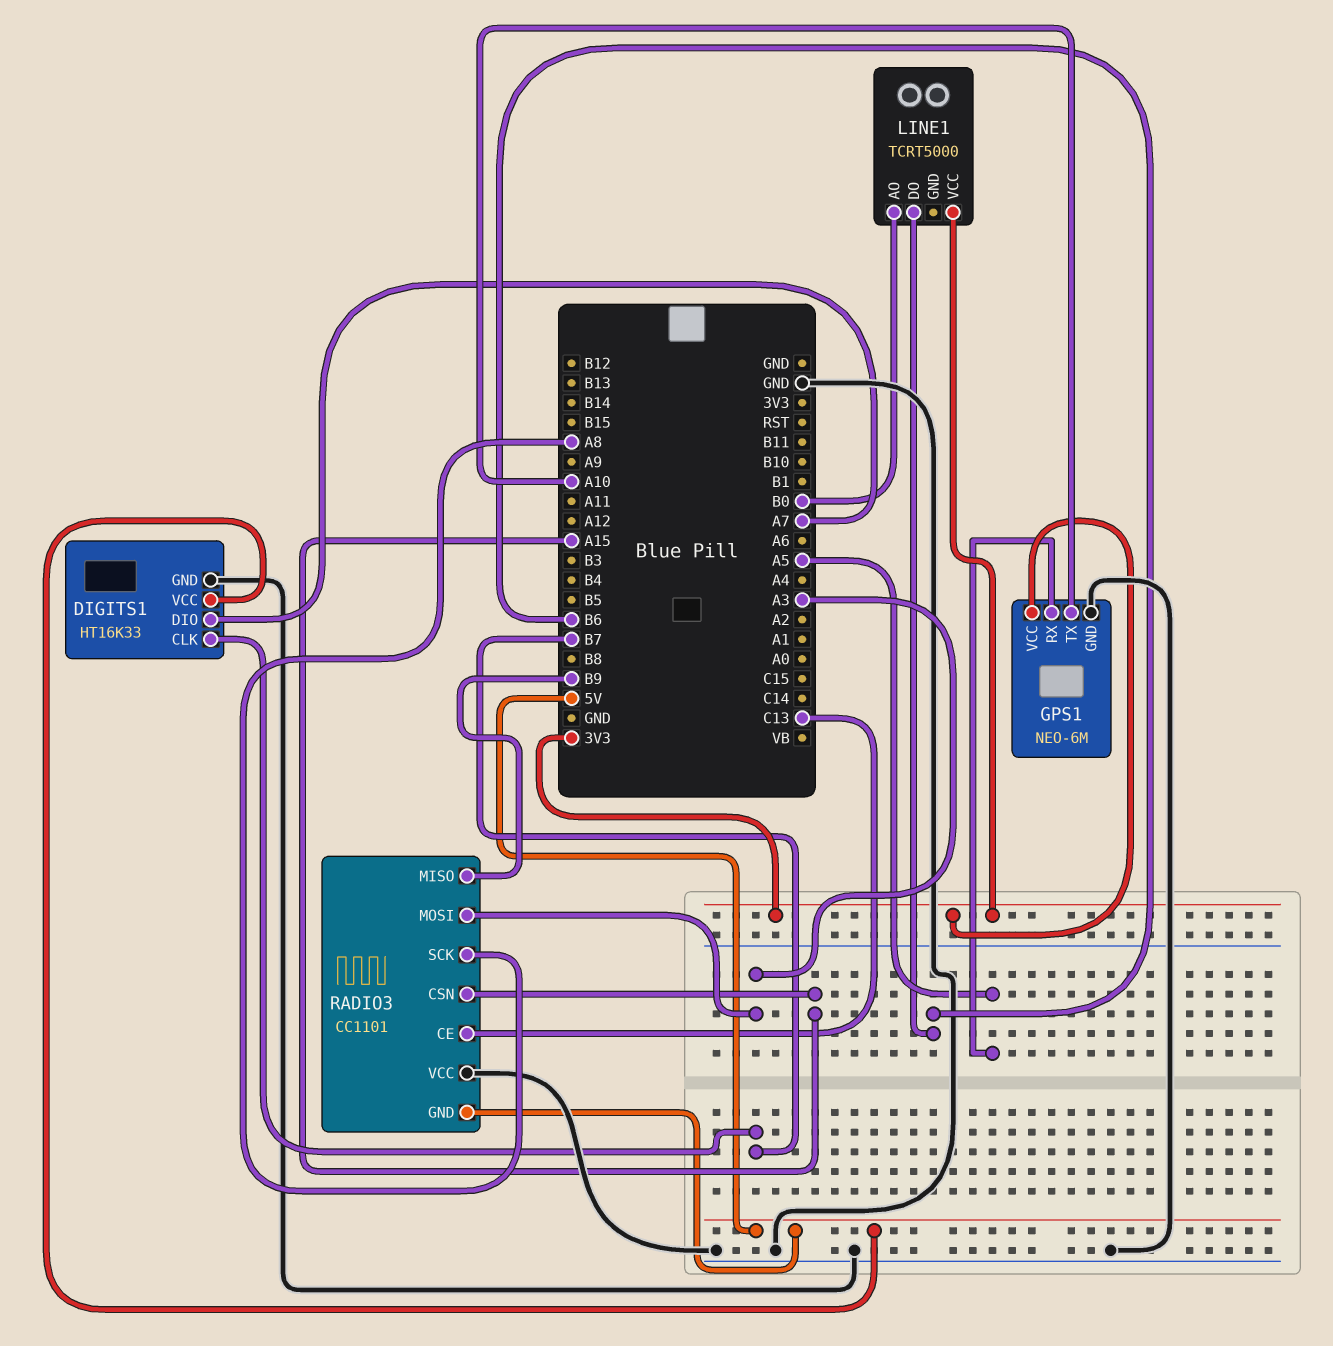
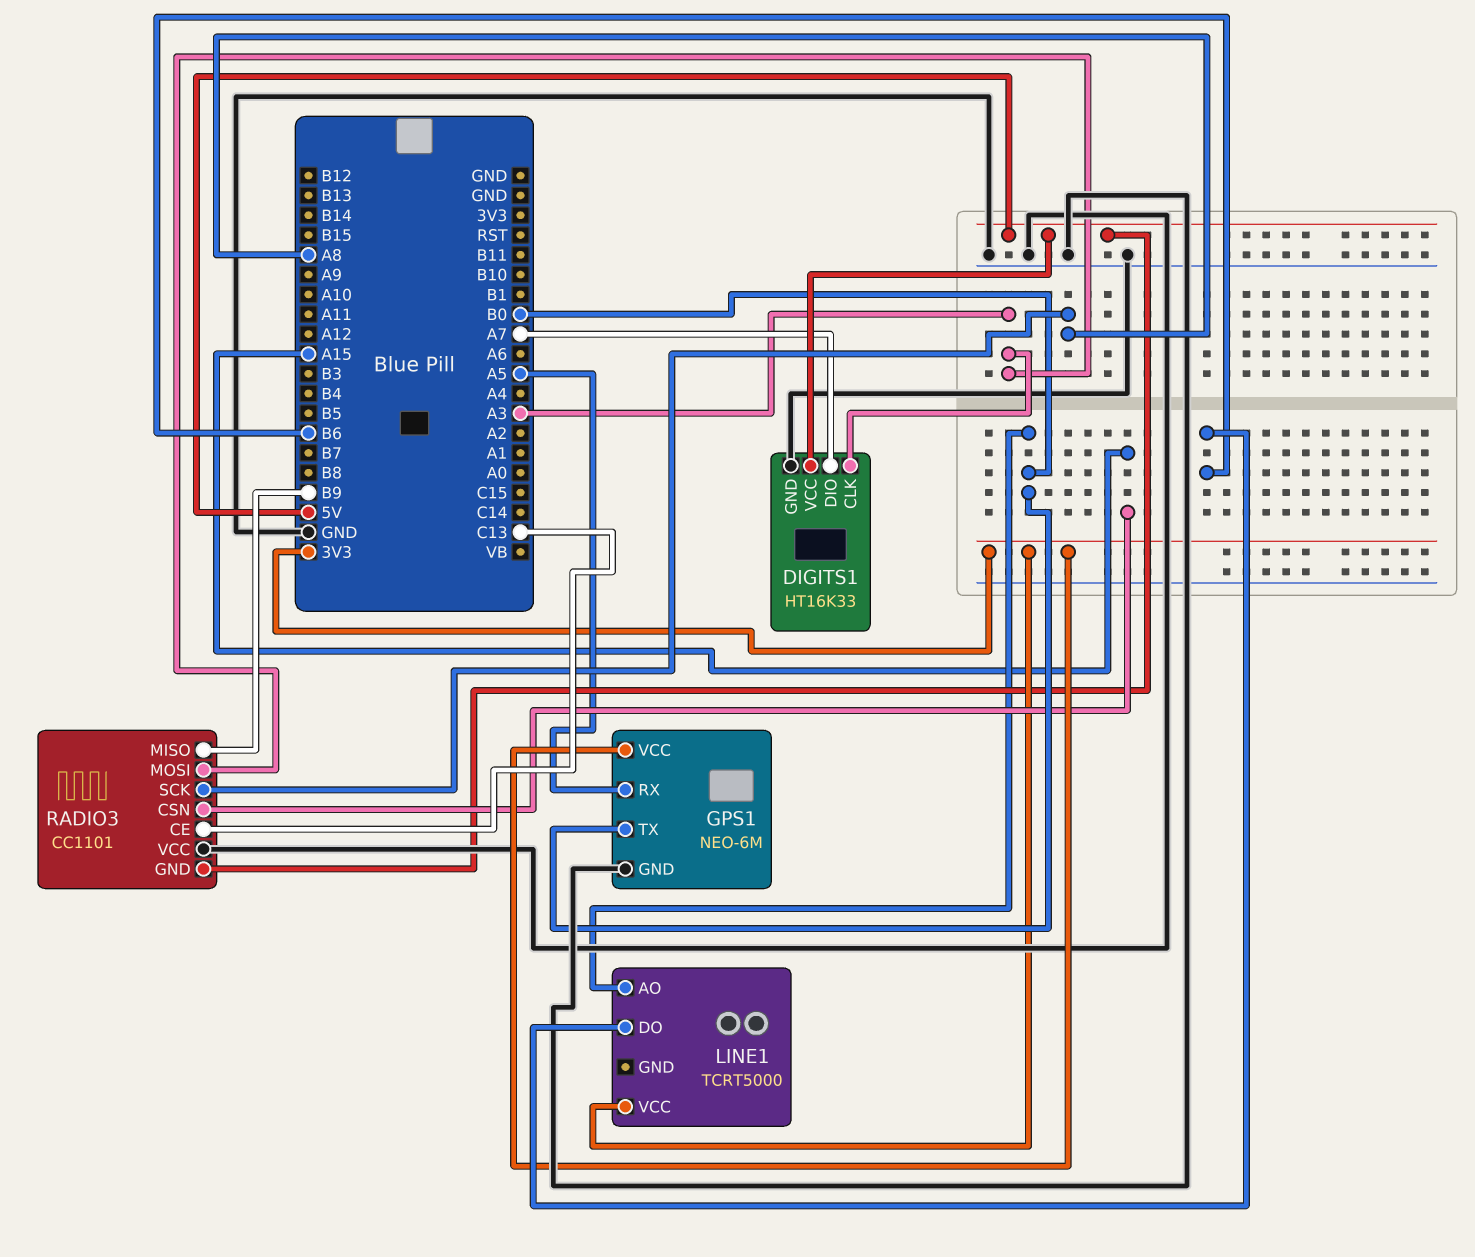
DIGITS1 pin CLK: B7 -> A3
GPS1 pin TX: A10 -> B0

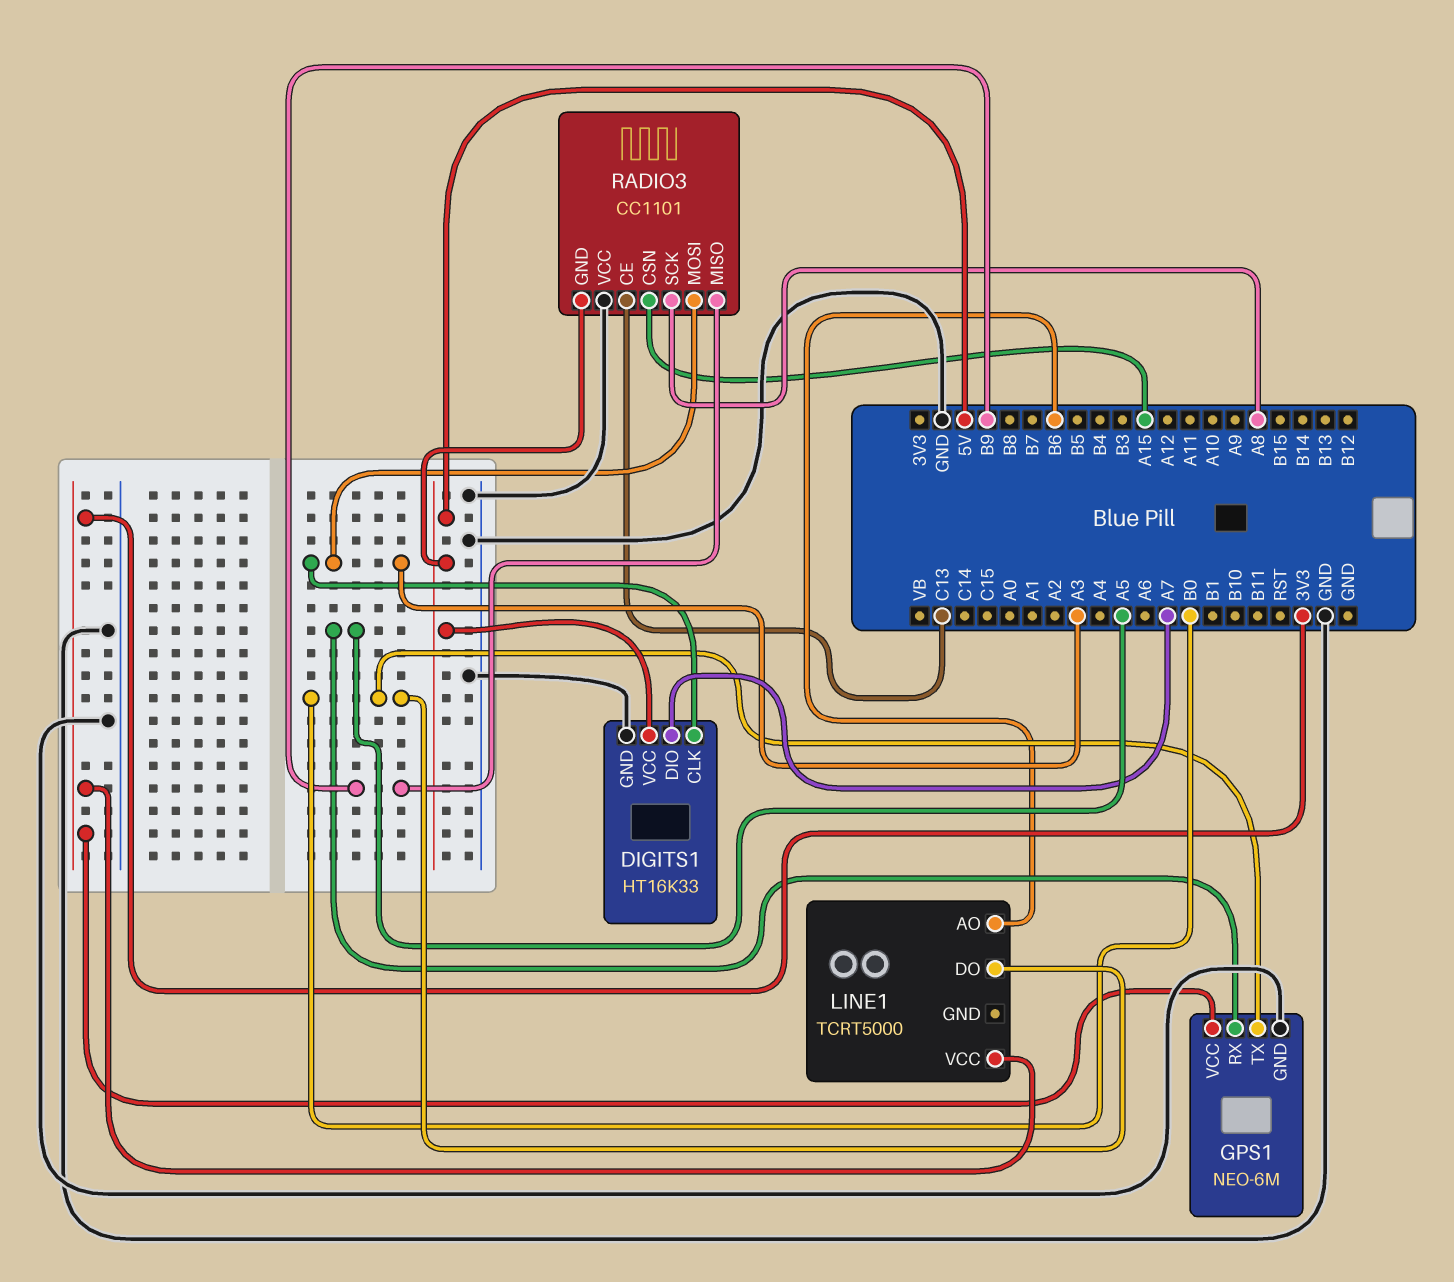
LINE1 pin AO: B0 -> B6
LINE1 pin DO: B6 -> B0

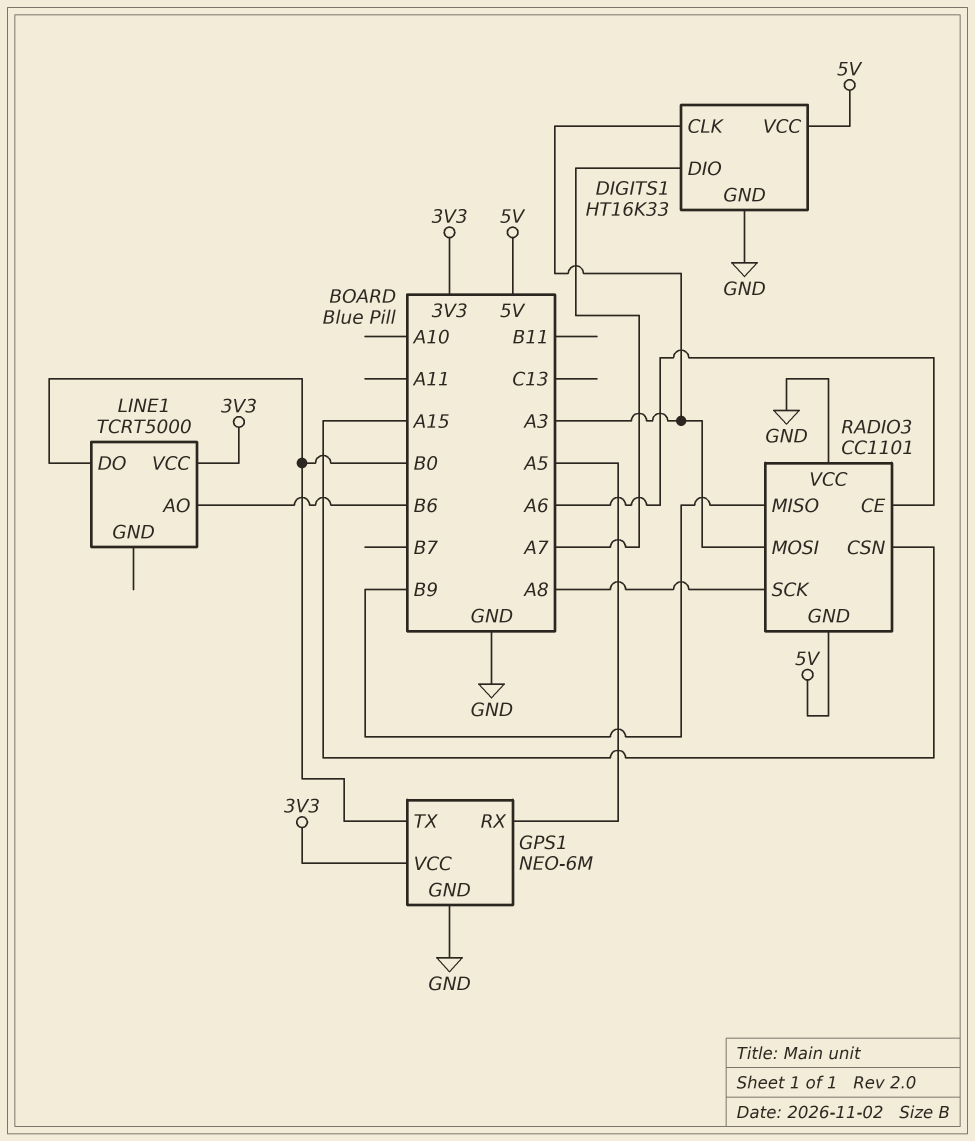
RADIO3 pin CE: C13 -> A6

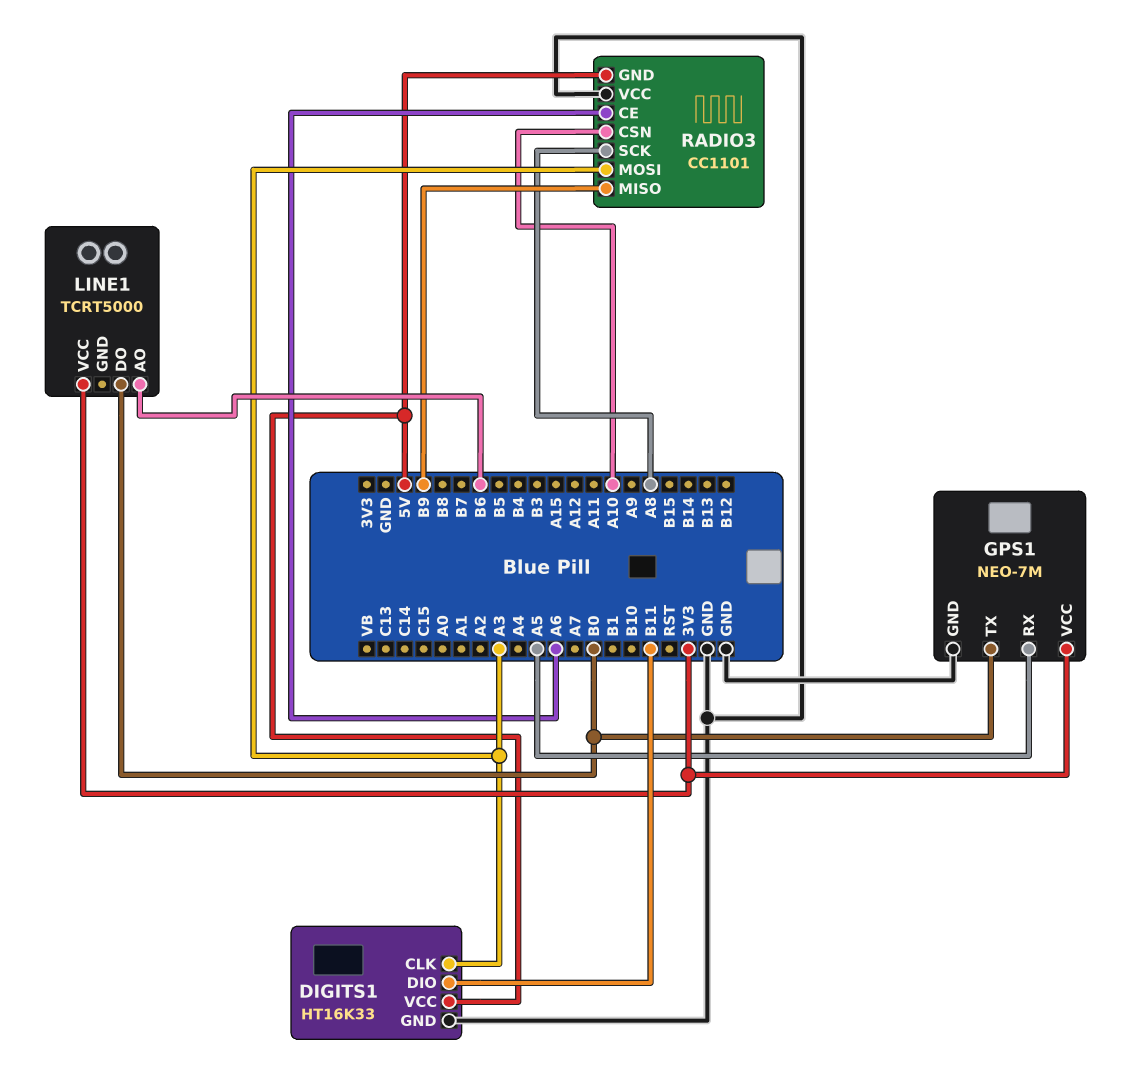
DIGITS1 pin DIO: A7 -> B11
GPS1: NEO-6M -> NEO-7M
RADIO3 pin CSN: A15 -> A10

